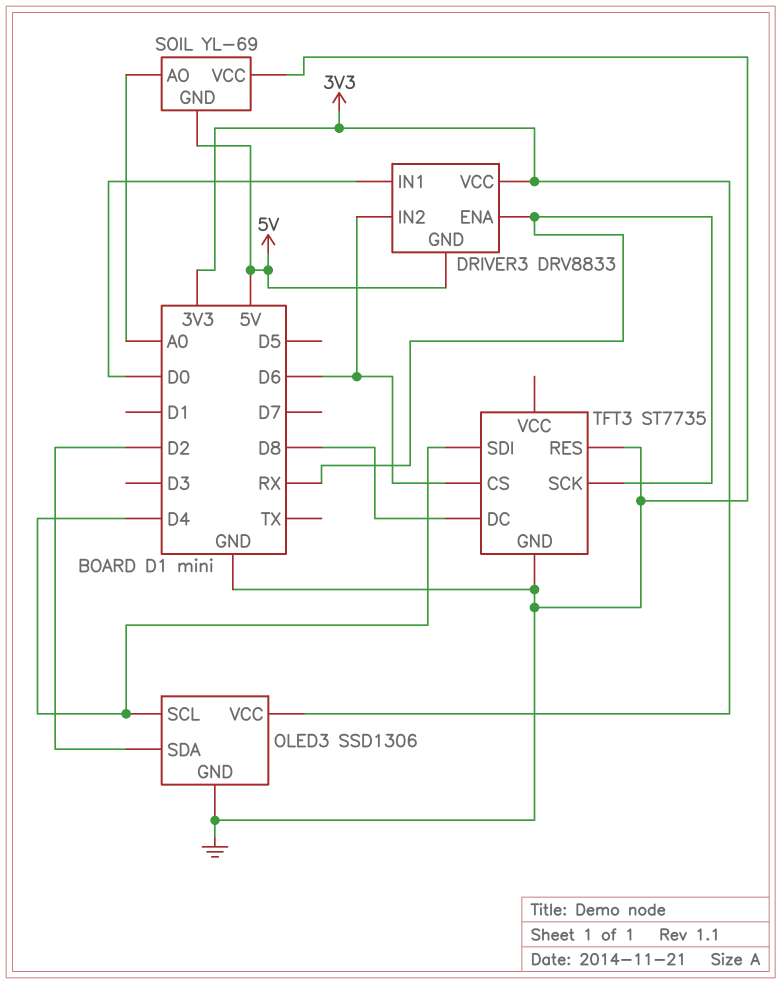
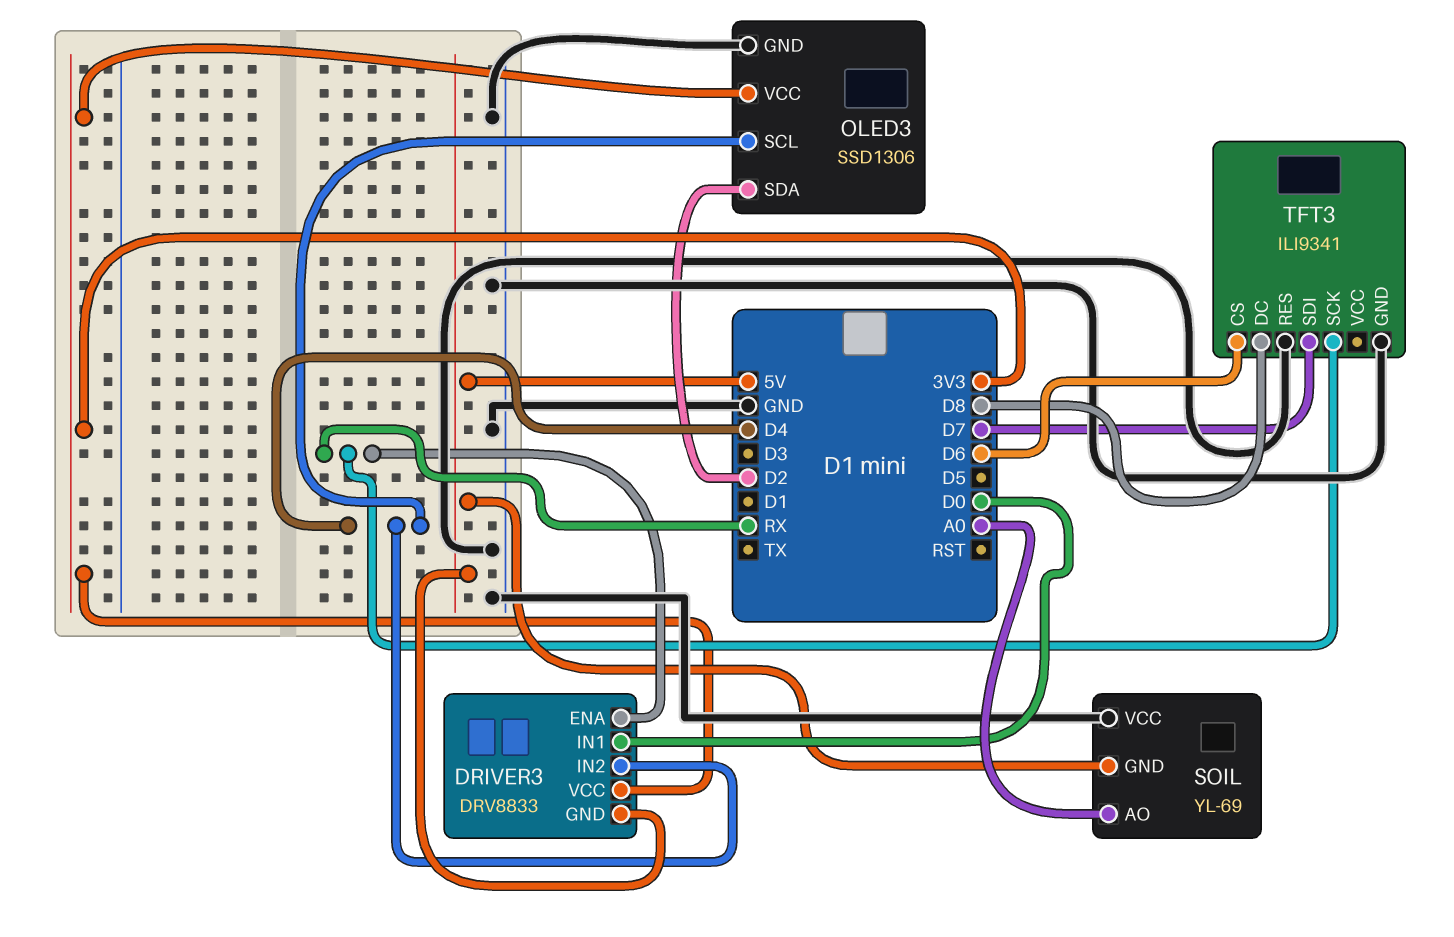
DRIVER3 pin IN2: D6 -> D4
TFT3: ST7735 -> ILI9341
TFT3 pin SDI: D4 -> D7

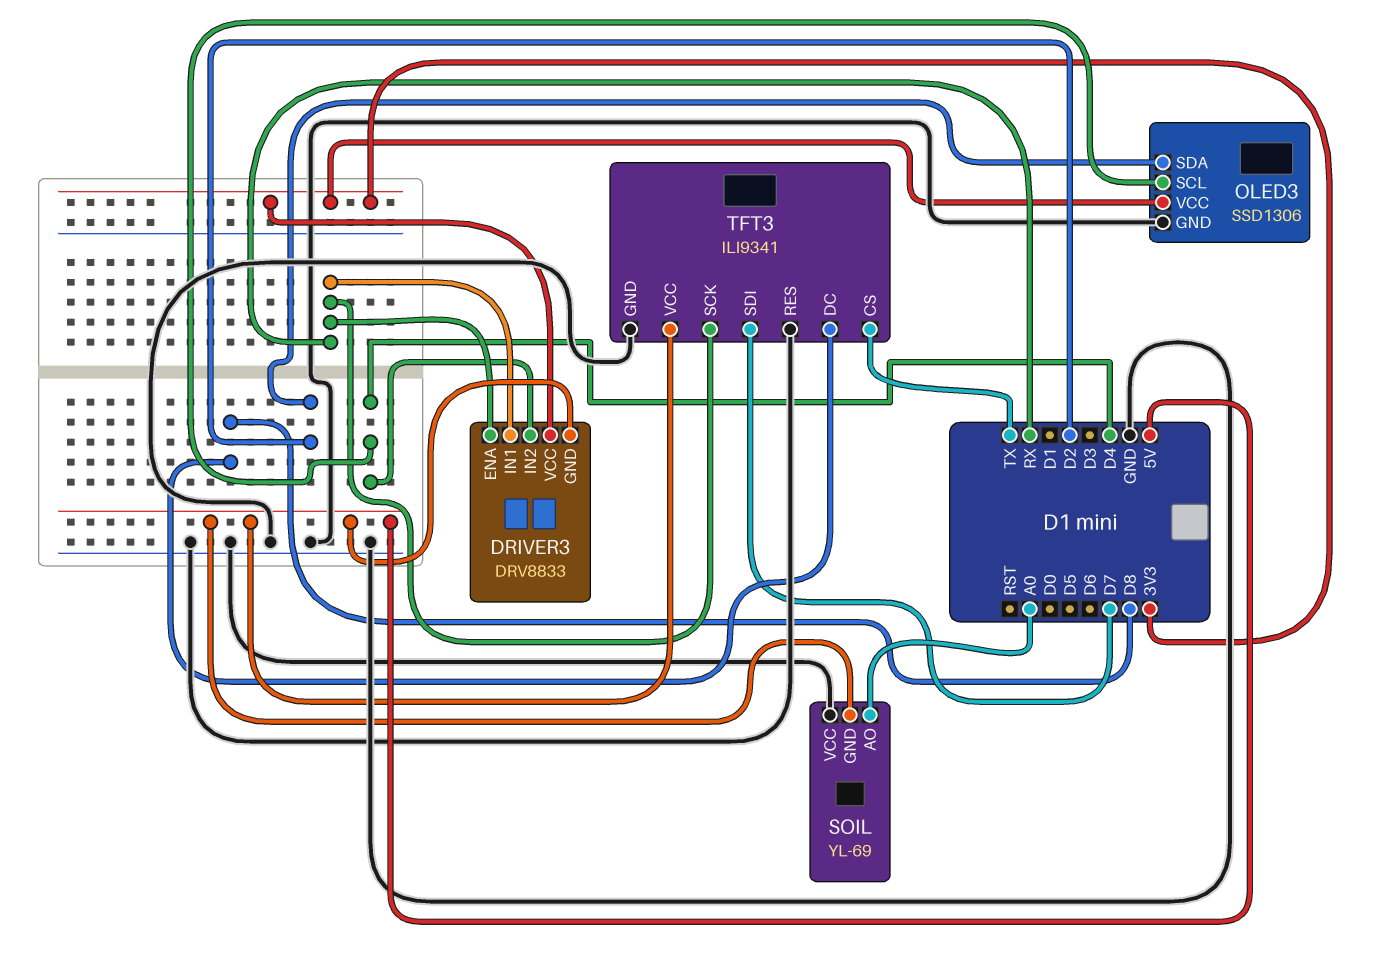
DRIVER3 pin IN1: D0 -> RX
TFT3 pin CS: D6 -> TX
TFT3 pin VCC: none -> 5V

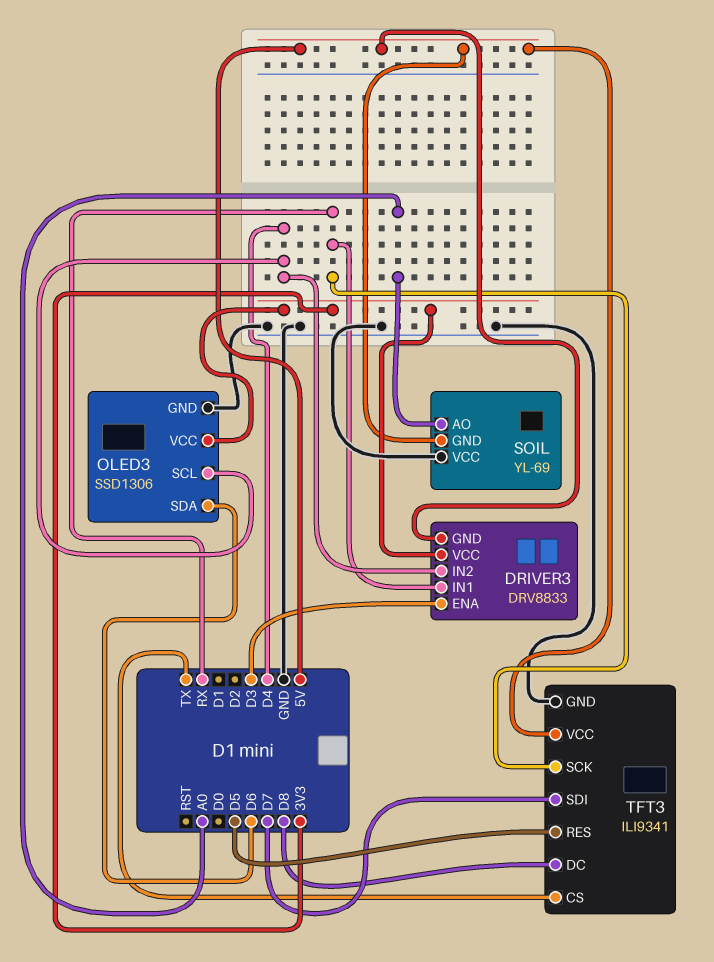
DRIVER3 pin ENA: RX -> D3
OLED3 pin SDA: D2 -> D6
TFT3 pin RES: GND -> D5

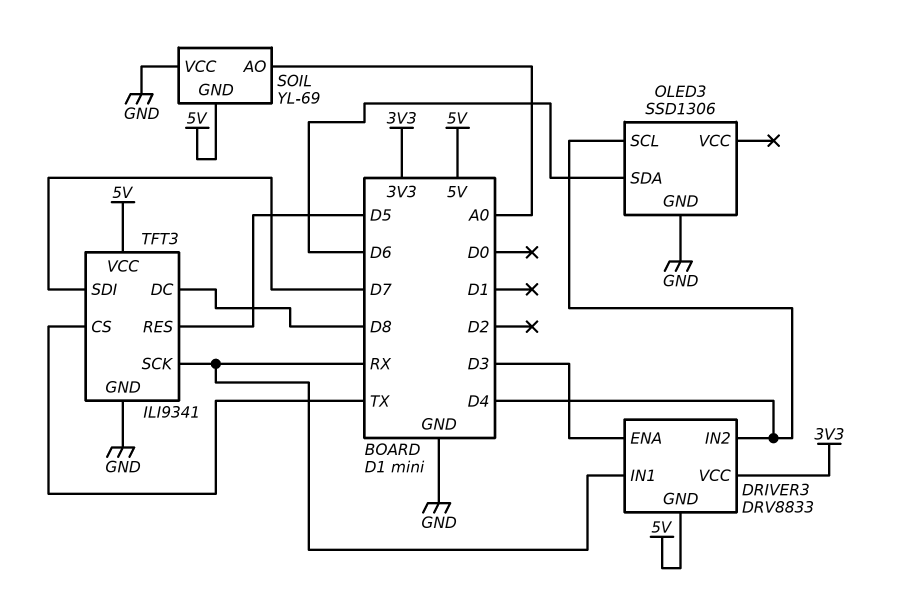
OLED3 pin VCC: 3V3 -> none

